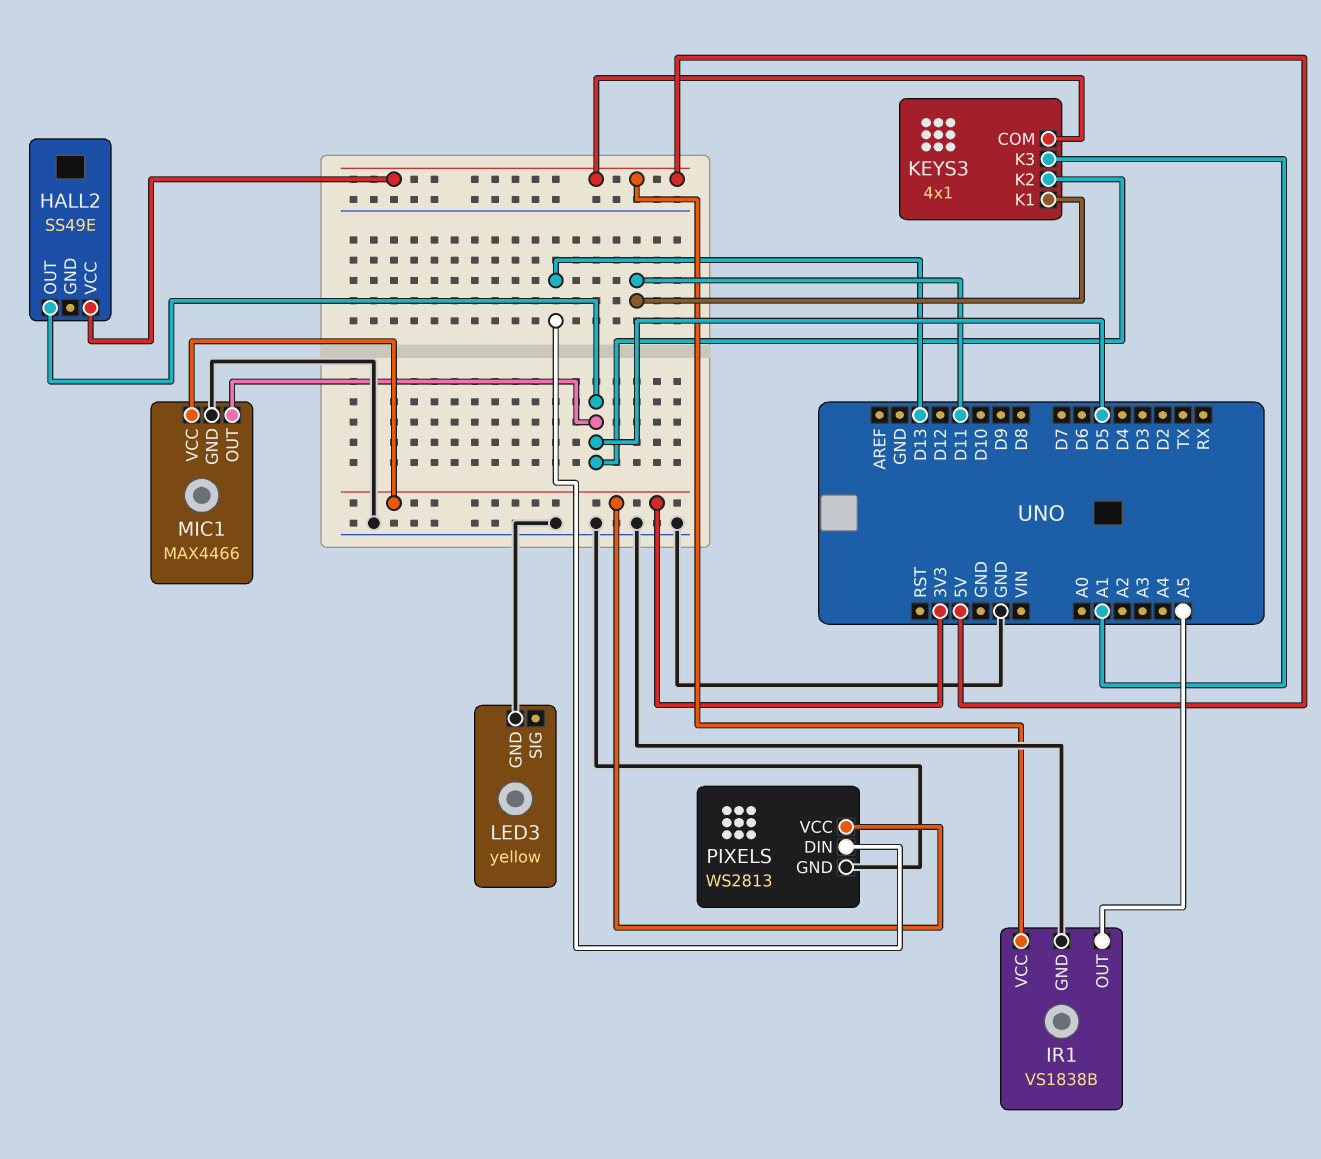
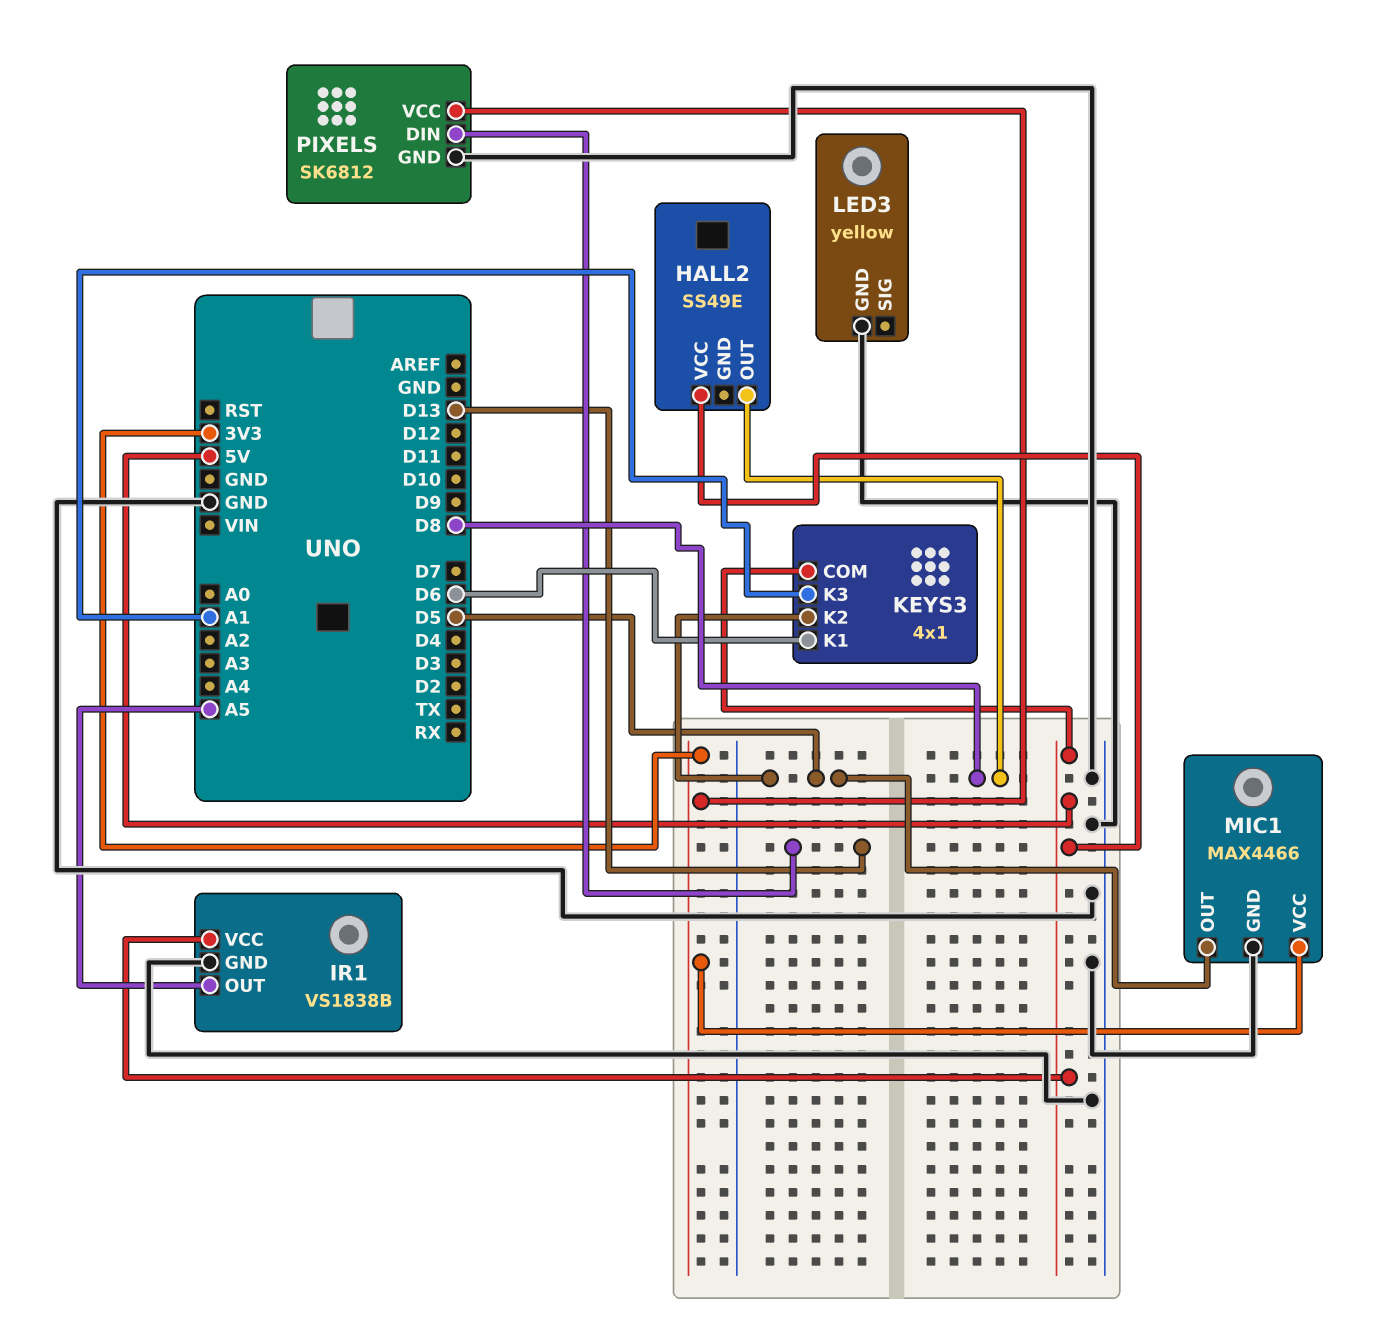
HALL2 pin OUT: D5 -> D8
KEYS3 pin K1: D11 -> D6
PIXELS: WS2813 -> SK6812

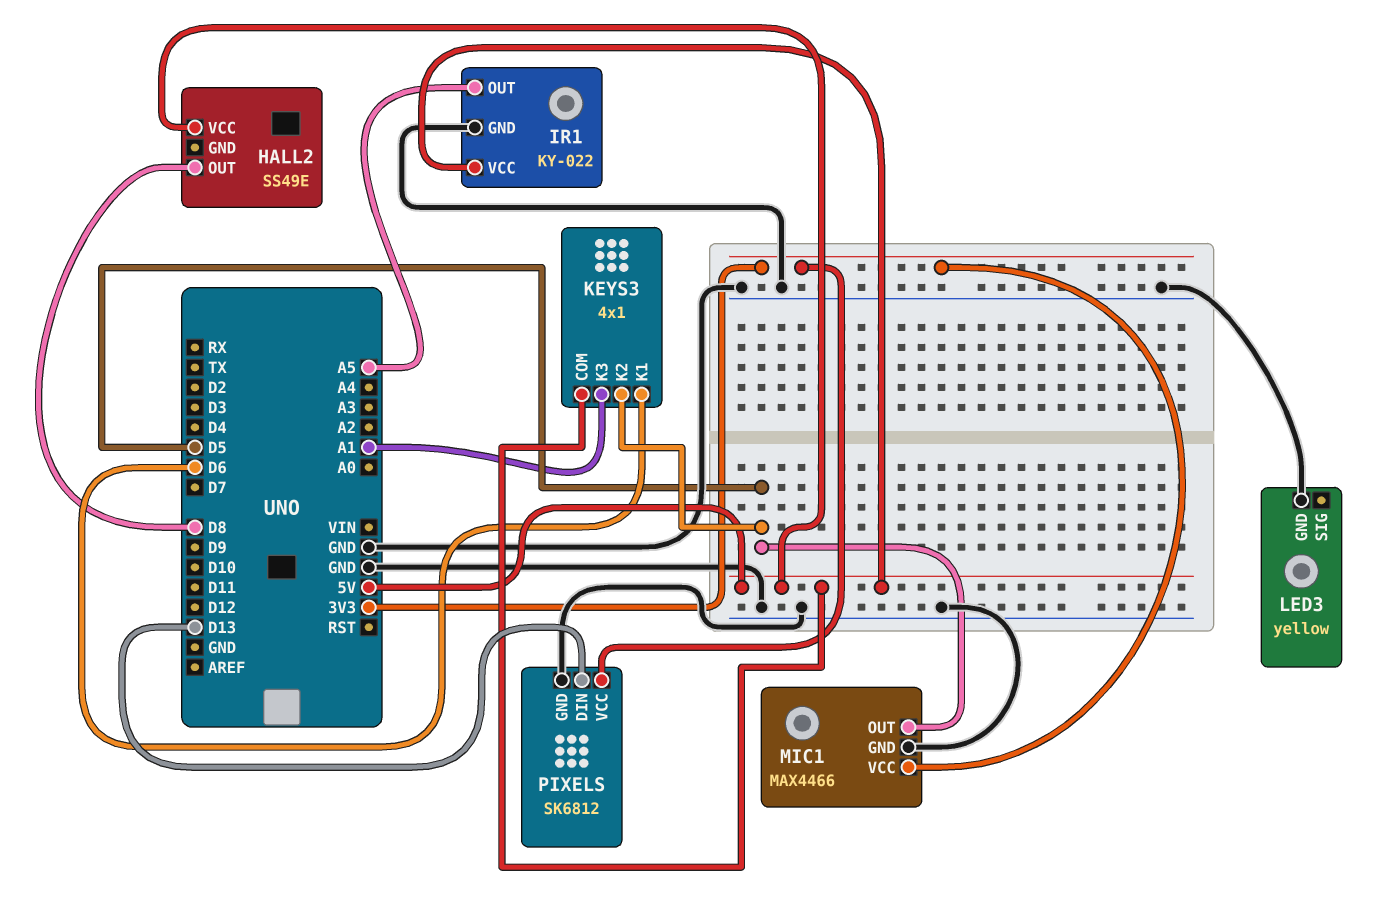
IR1: VS1838B -> KY-022

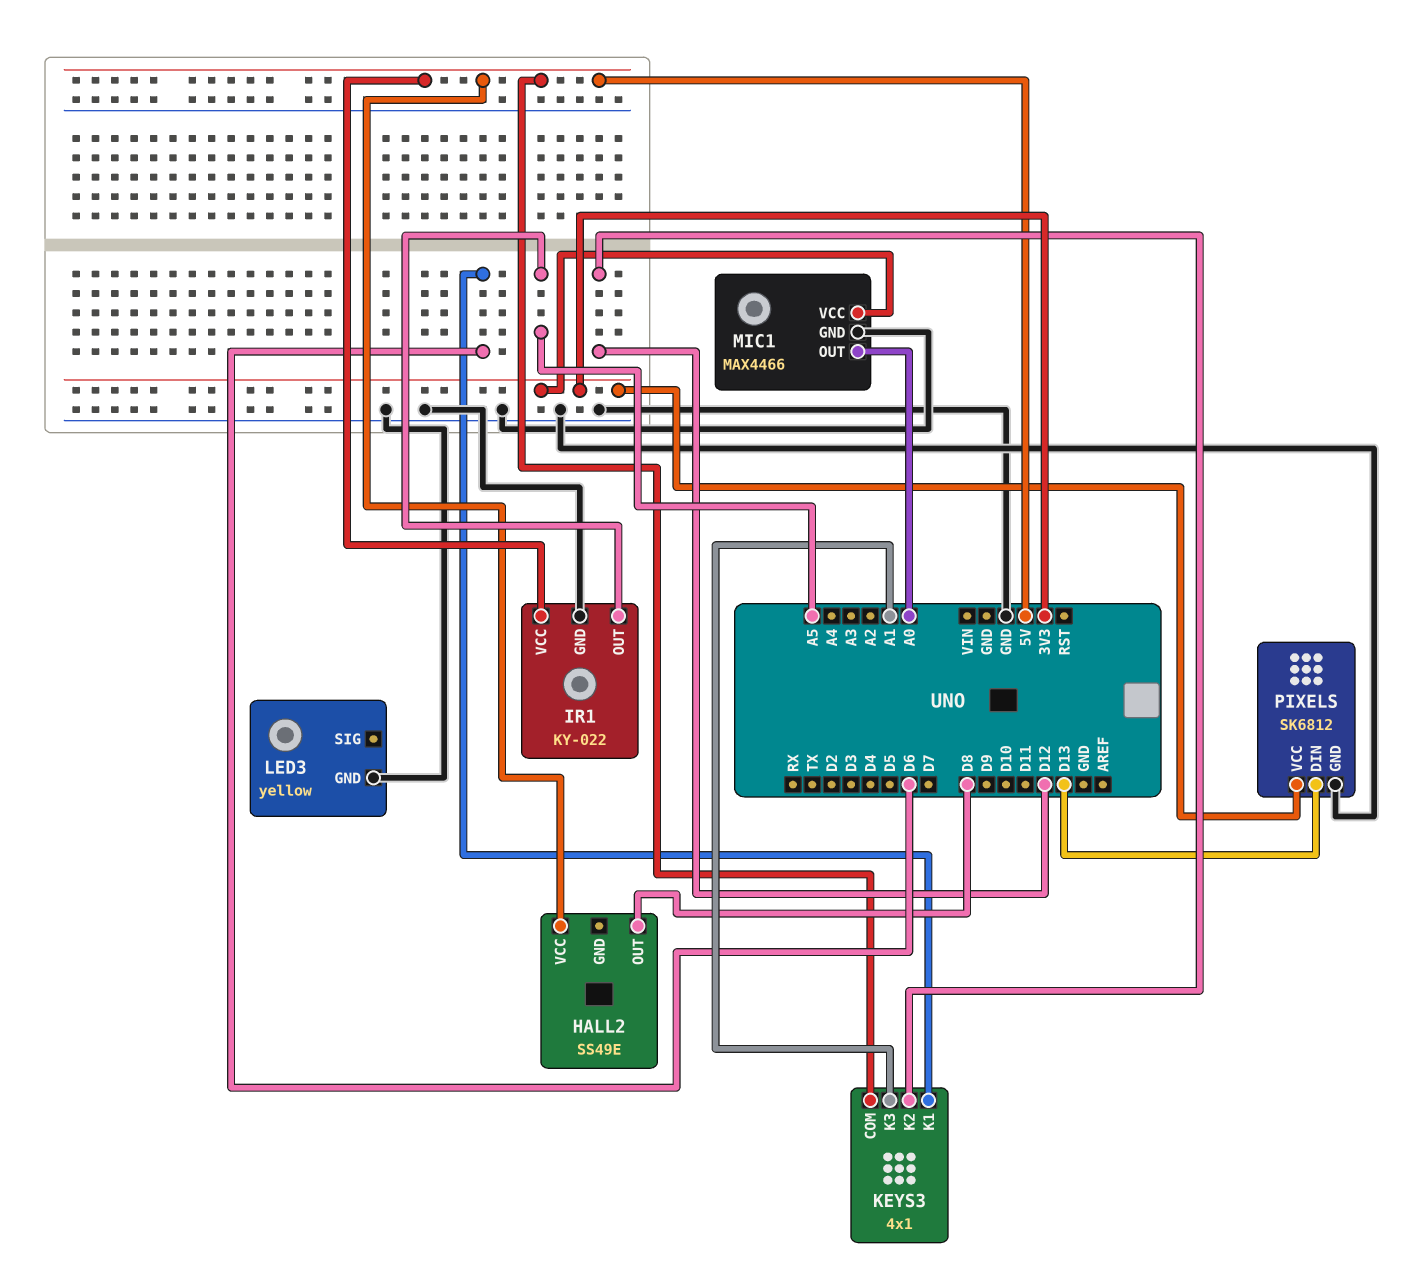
KEYS3 pin K2: D5 -> D12
MIC1 pin OUT: D5 -> A0

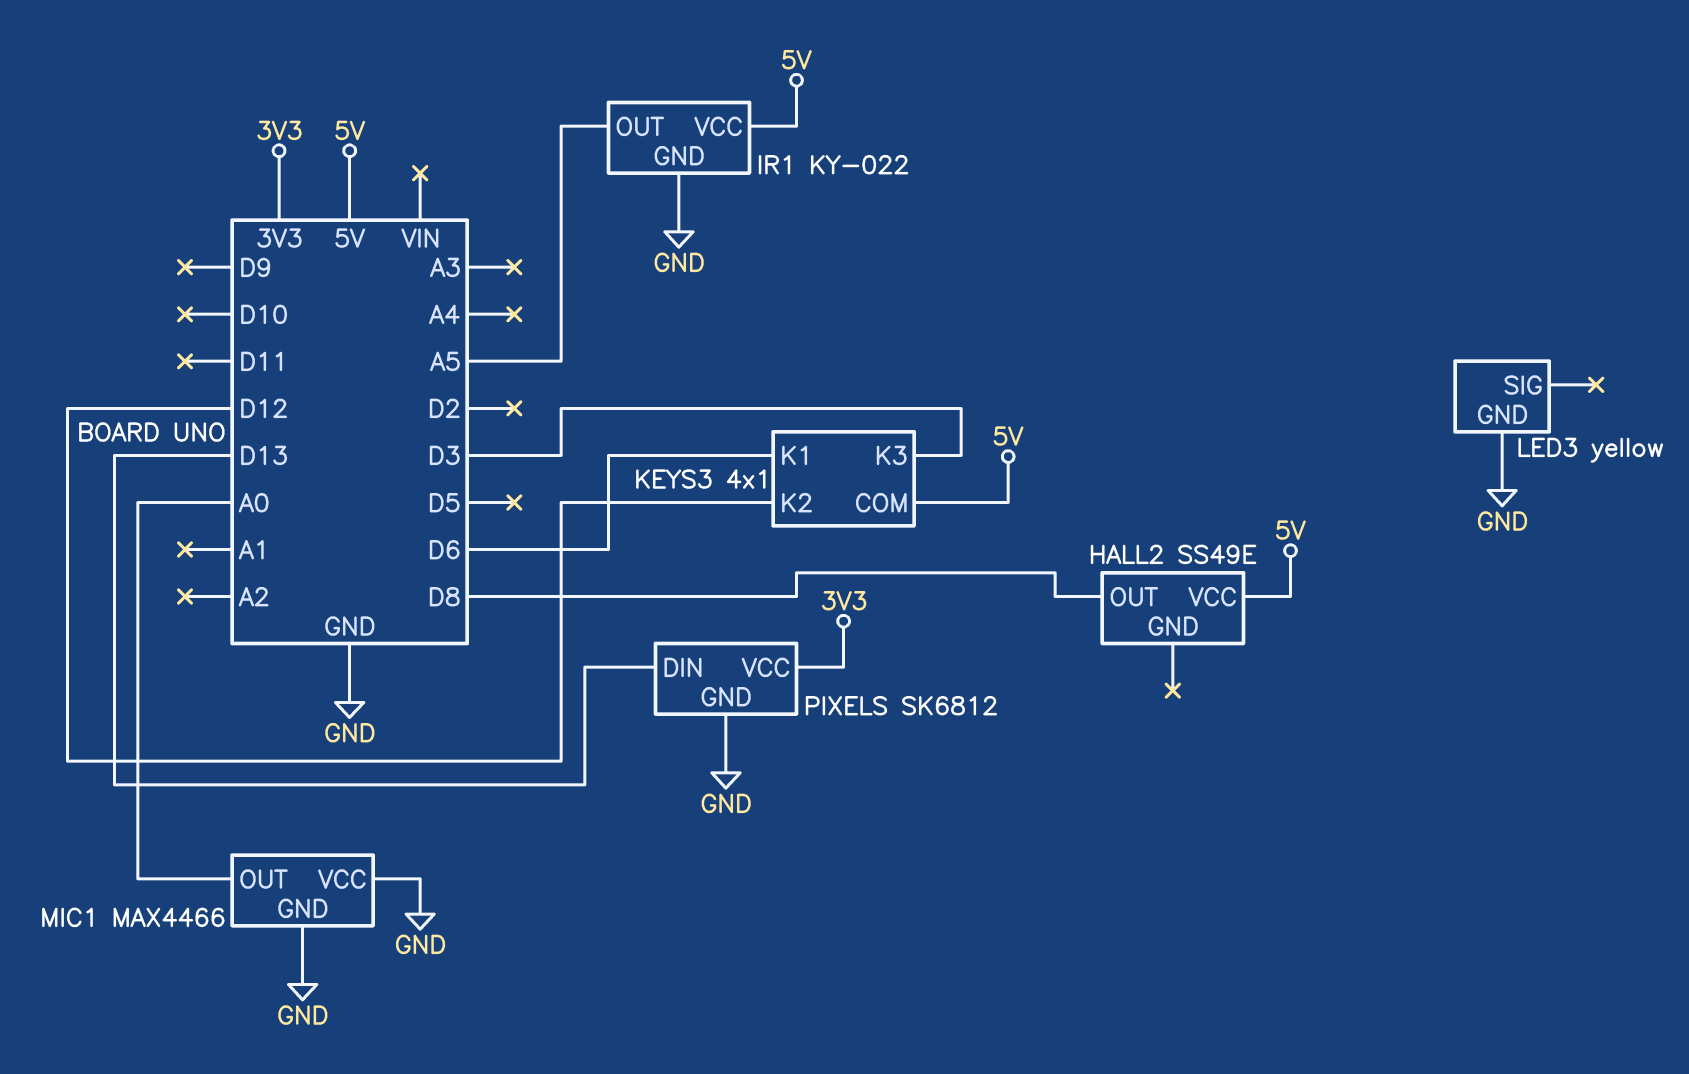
KEYS3 pin K3: A1 -> D3
MIC1 pin VCC: 3V3 -> GND

